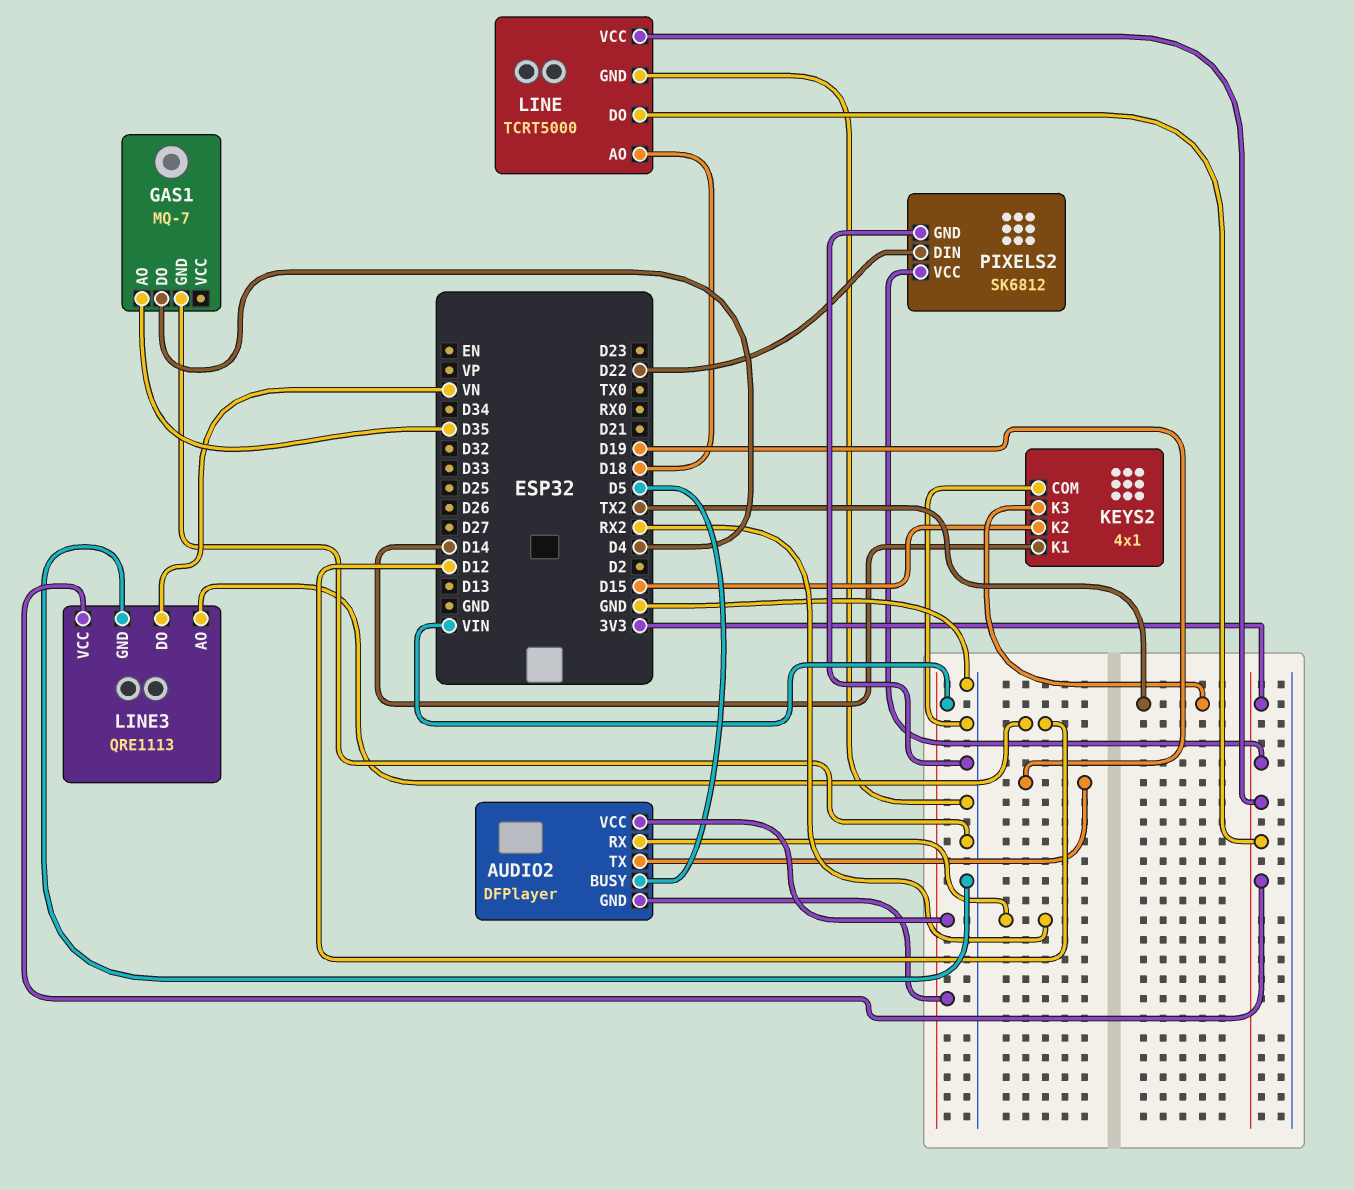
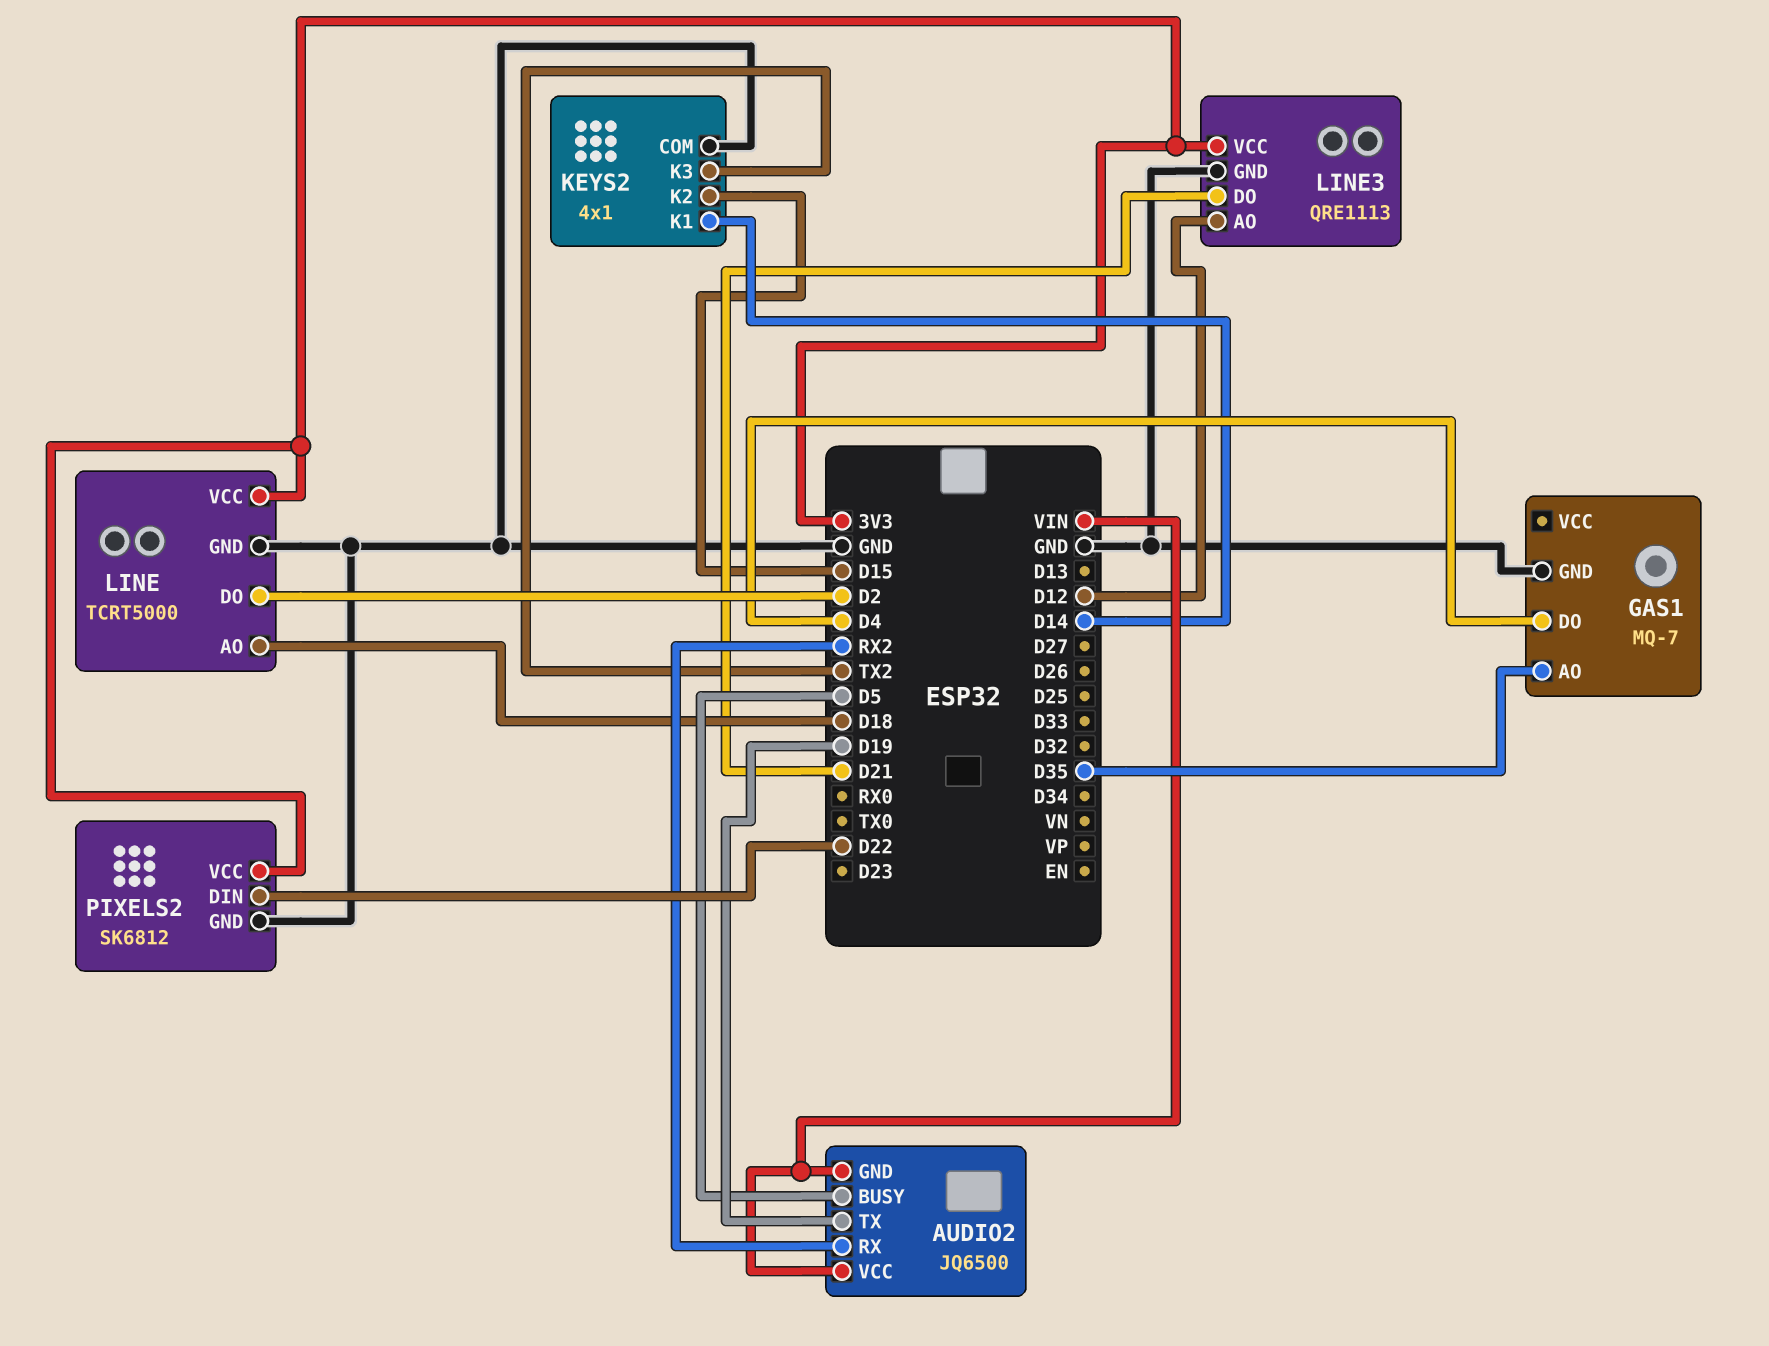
AUDIO2: DFPlayer -> JQ6500
LINE pin DO: 3V3 -> D2
LINE3 pin DO: VN -> D21

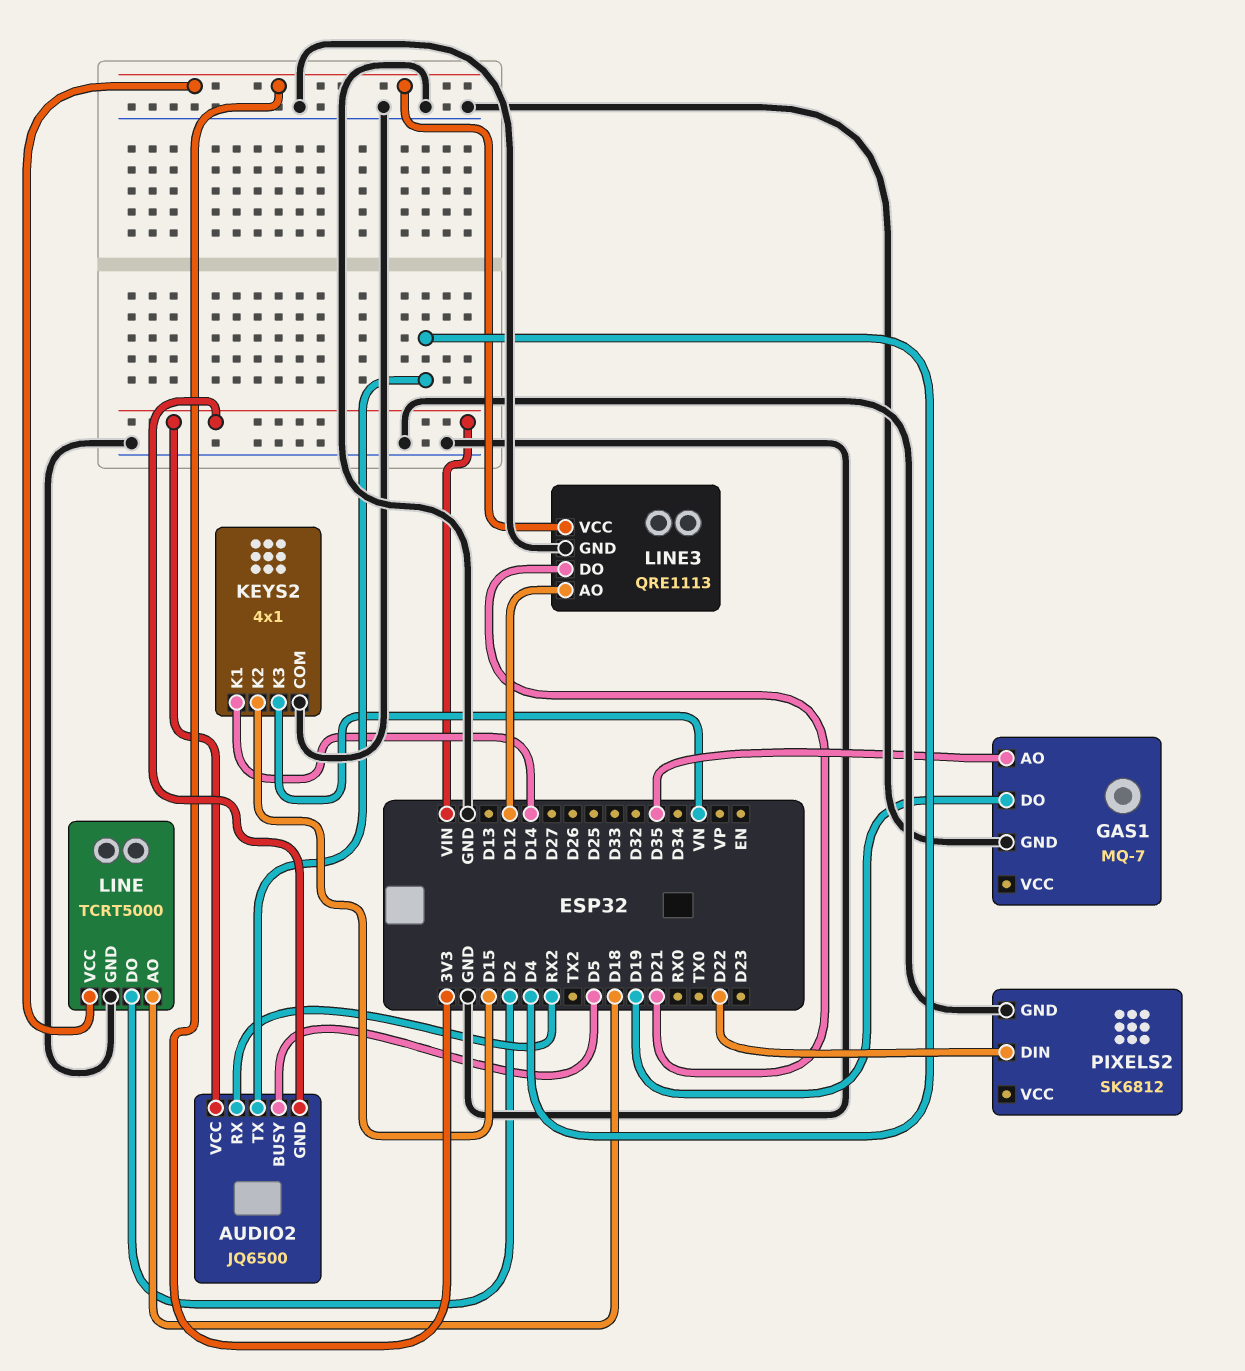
AUDIO2 pin TX: D19 -> D4
GAS1 pin DO: D4 -> D19
KEYS2 pin K3: TX2 -> VN
PIXELS2 pin VCC: 3V3 -> none

